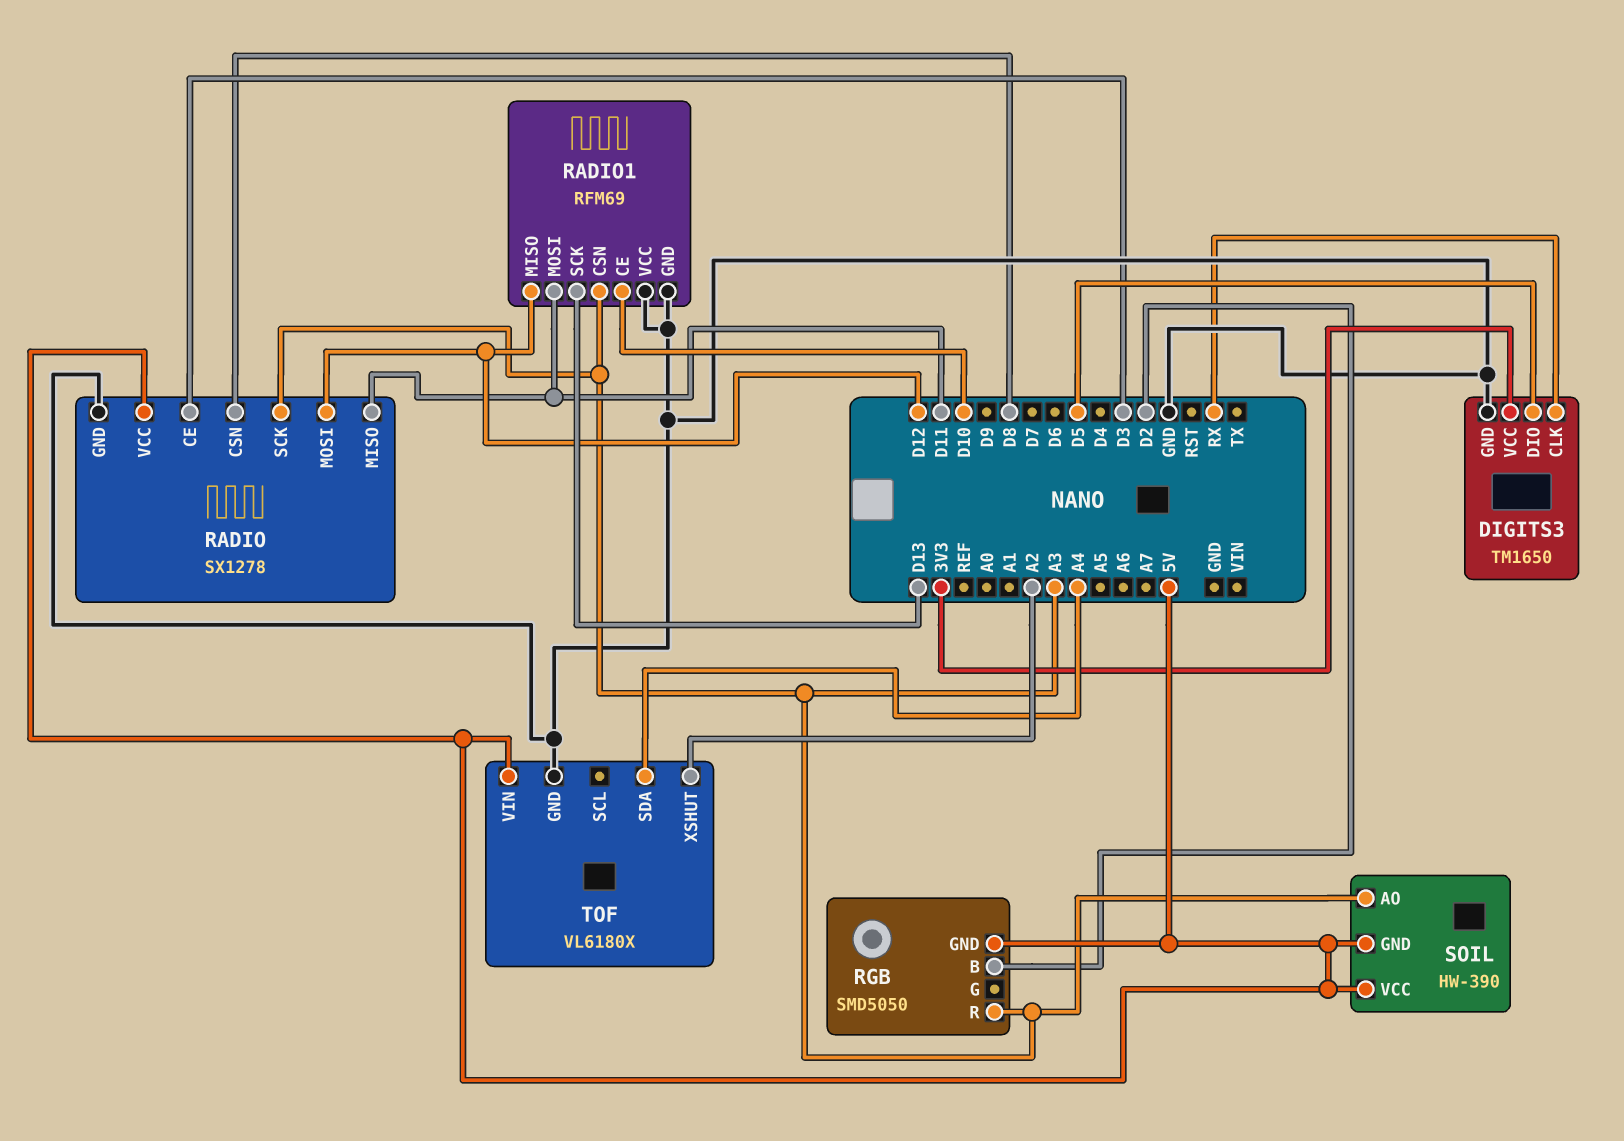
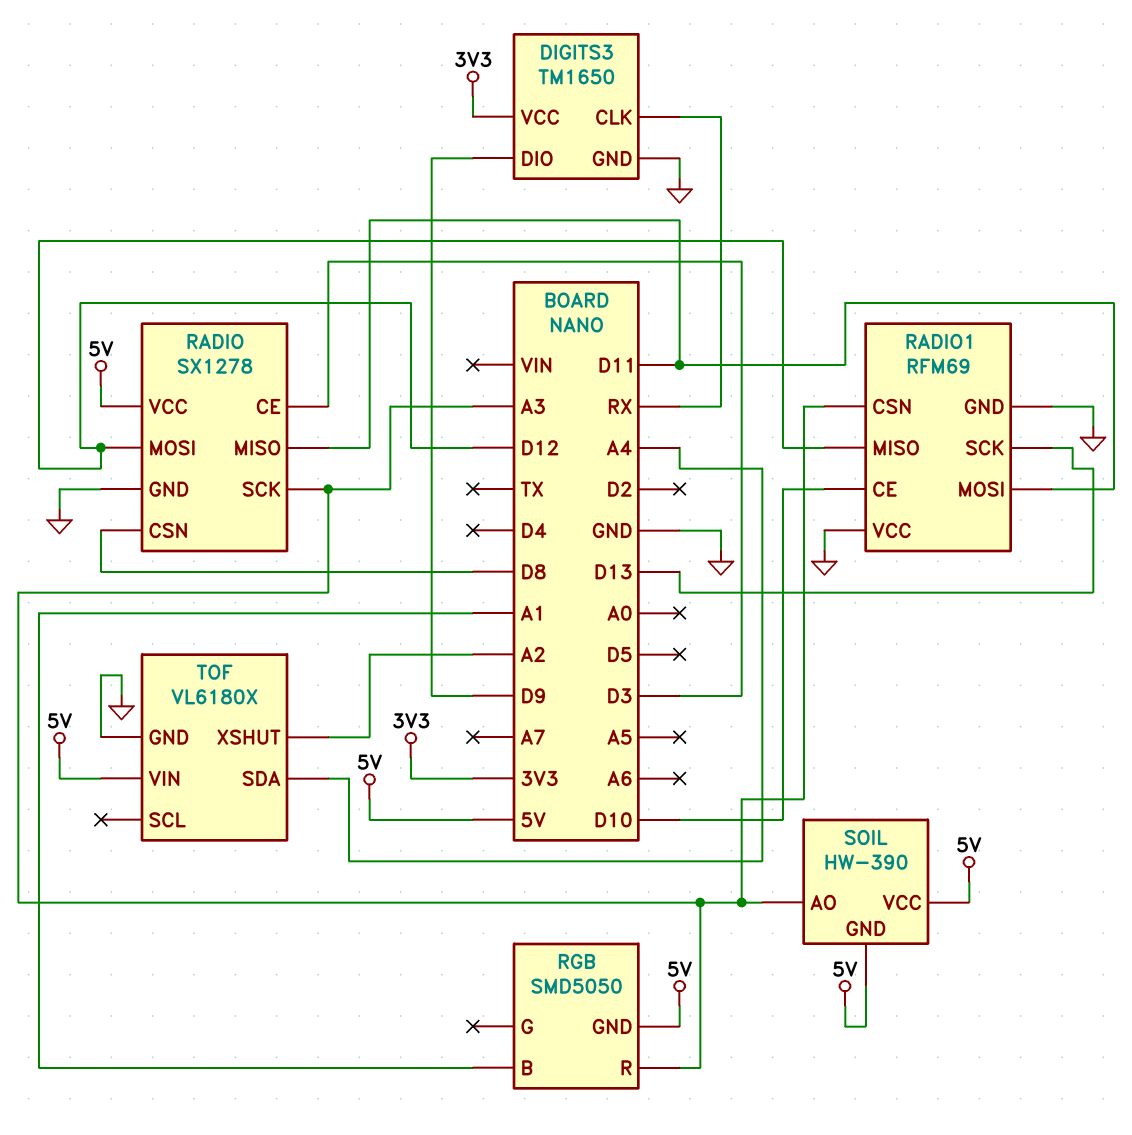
DIGITS3 pin DIO: D5 -> D9
RGB pin B: D2 -> A1

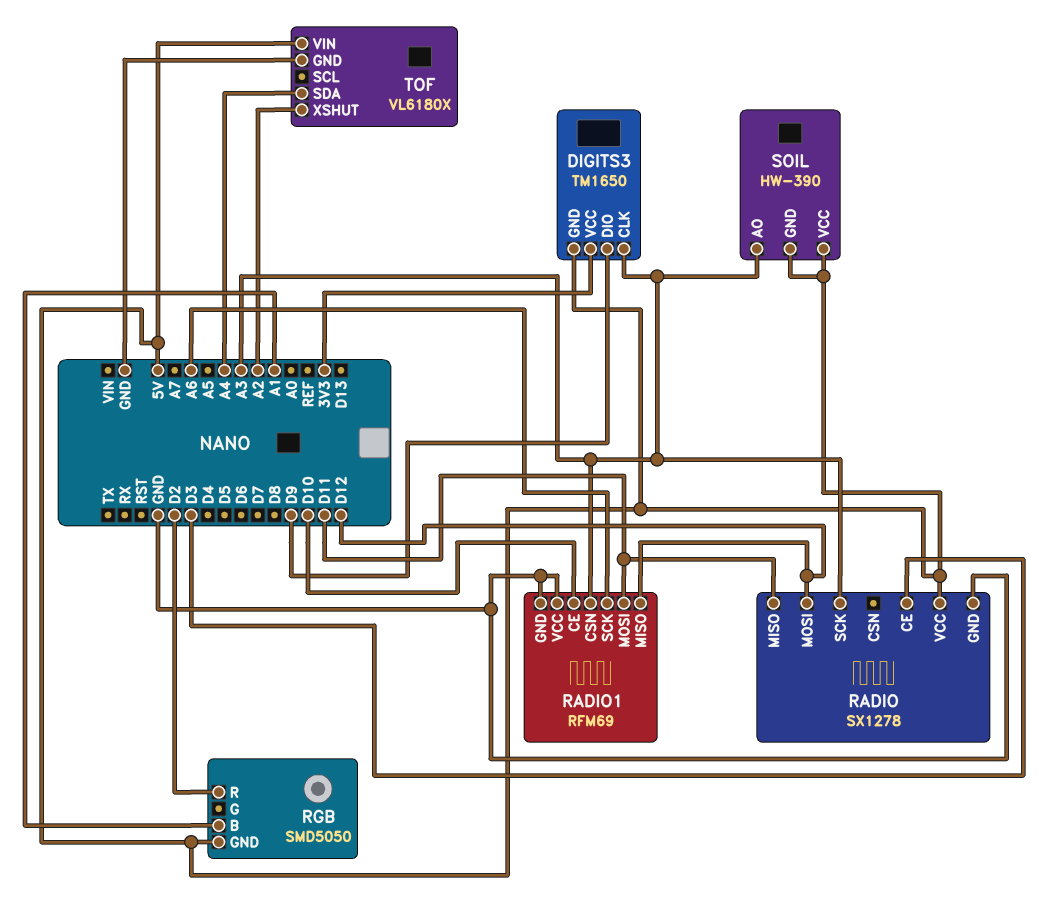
DIGITS3 pin CLK: RX -> A3
DIGITS3 pin GND: GND -> 5V
RADIO pin CSN: D8 -> none
RADIO1 pin SCK: D13 -> A6
RGB pin R: A3 -> D2

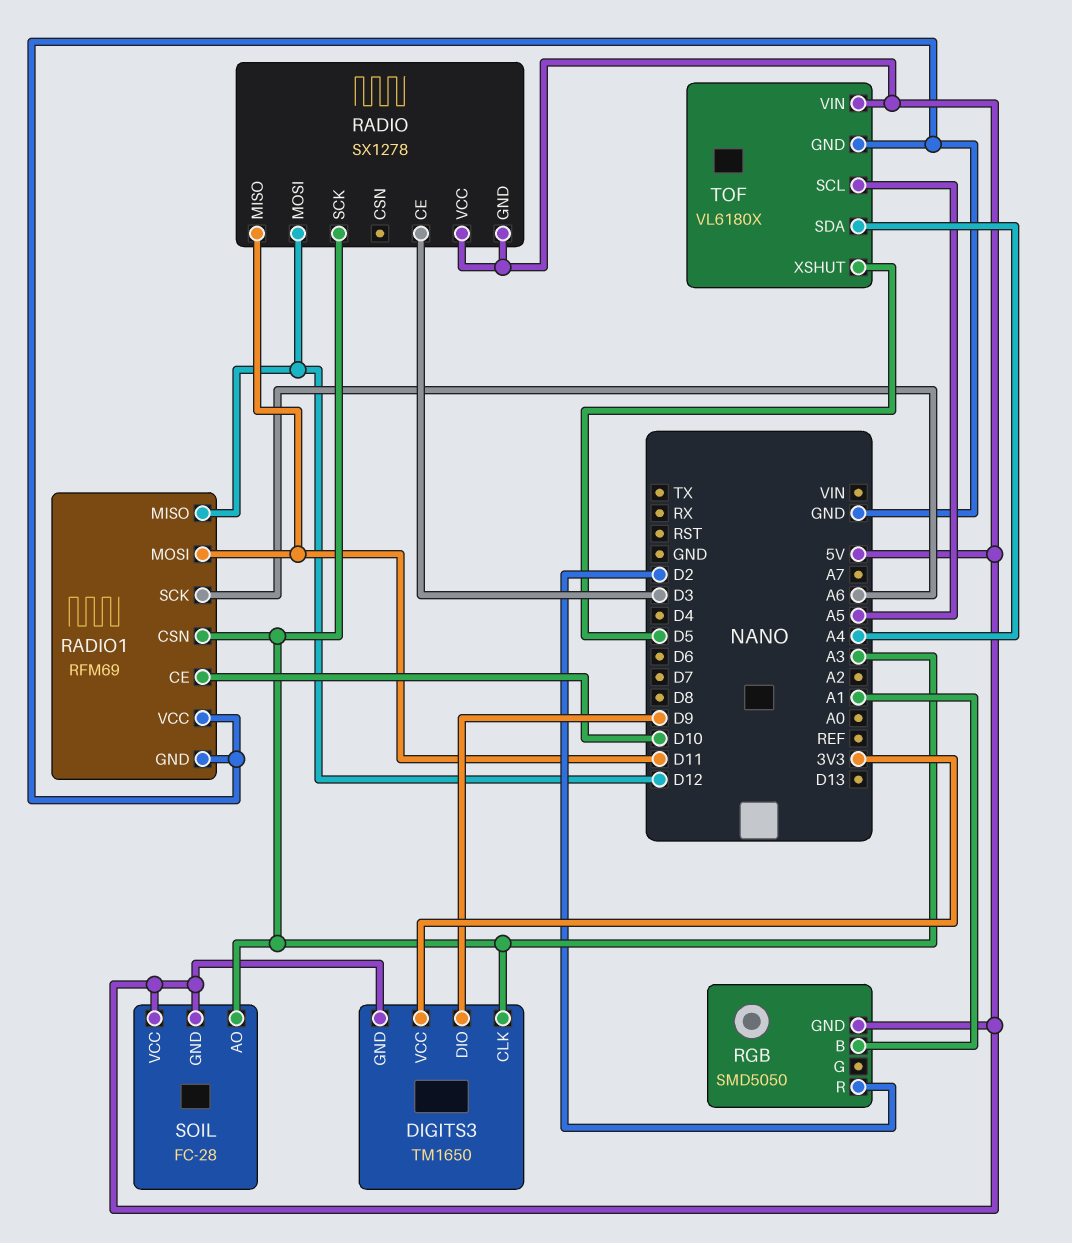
RADIO pin GND: GND -> 5V
SOIL: HW-390 -> FC-28
TOF pin SCL: none -> A5
TOF pin XSHUT: A2 -> D5

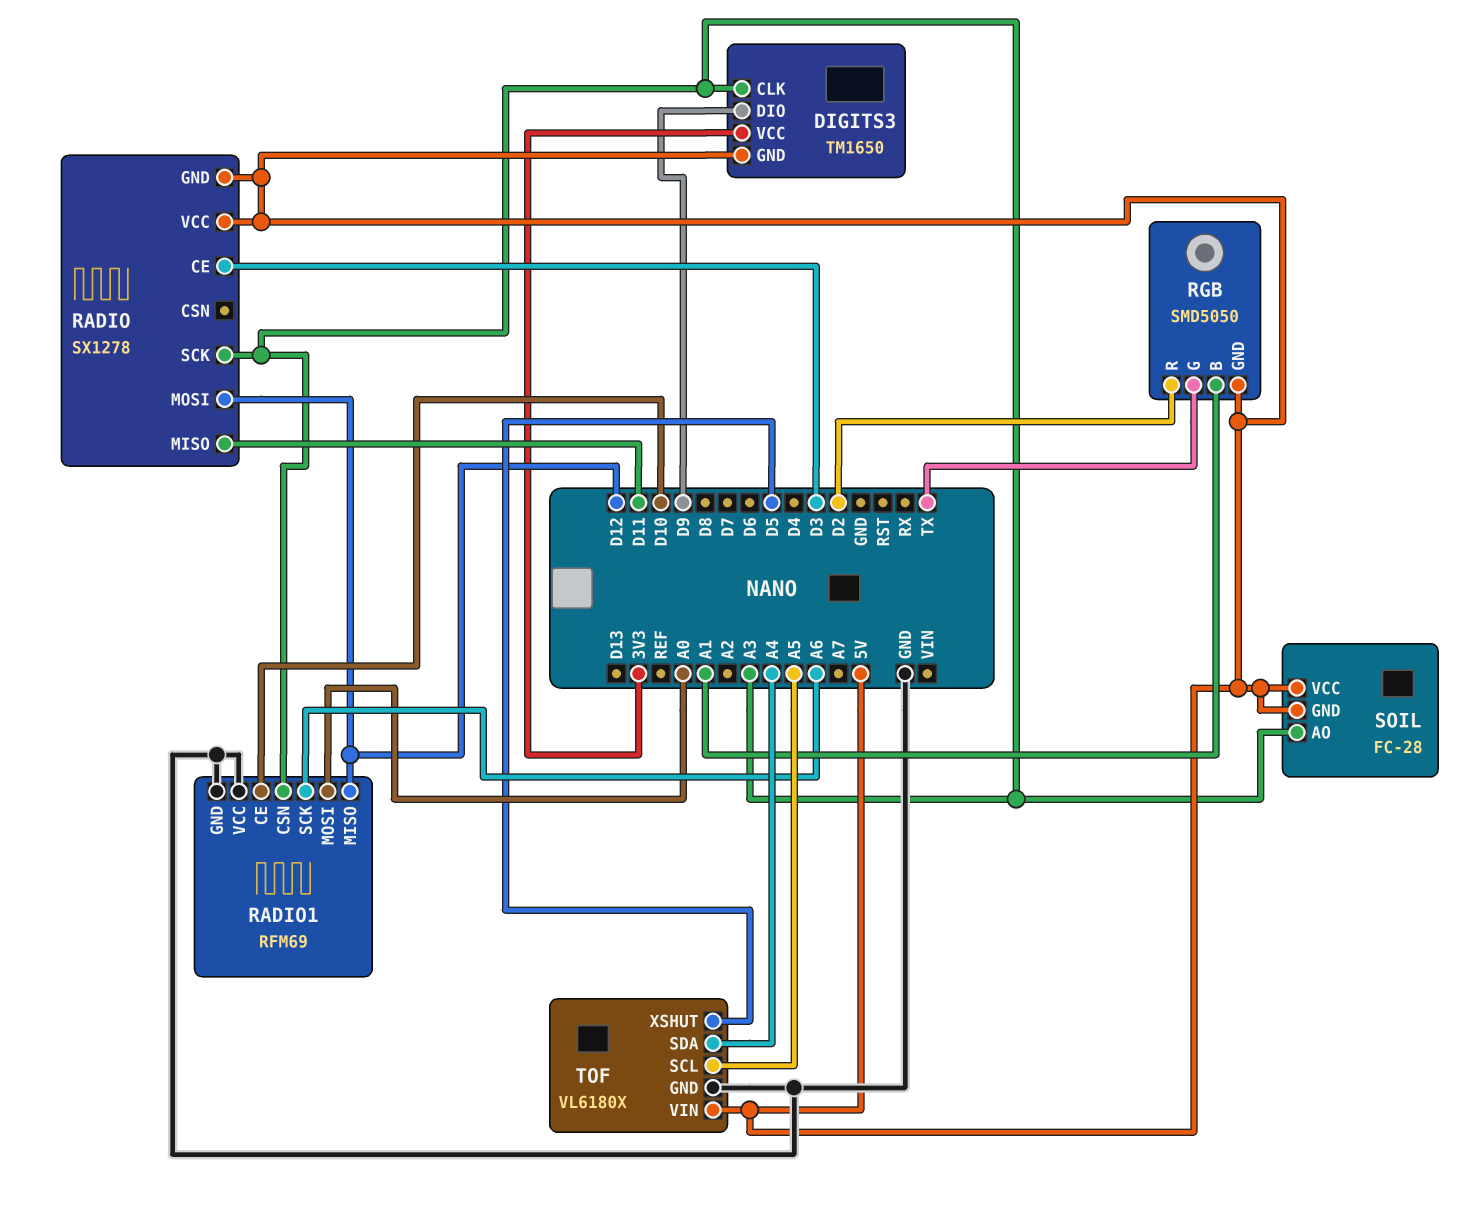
RADIO1 pin MOSI: D11 -> A0
RGB pin G: none -> TX

